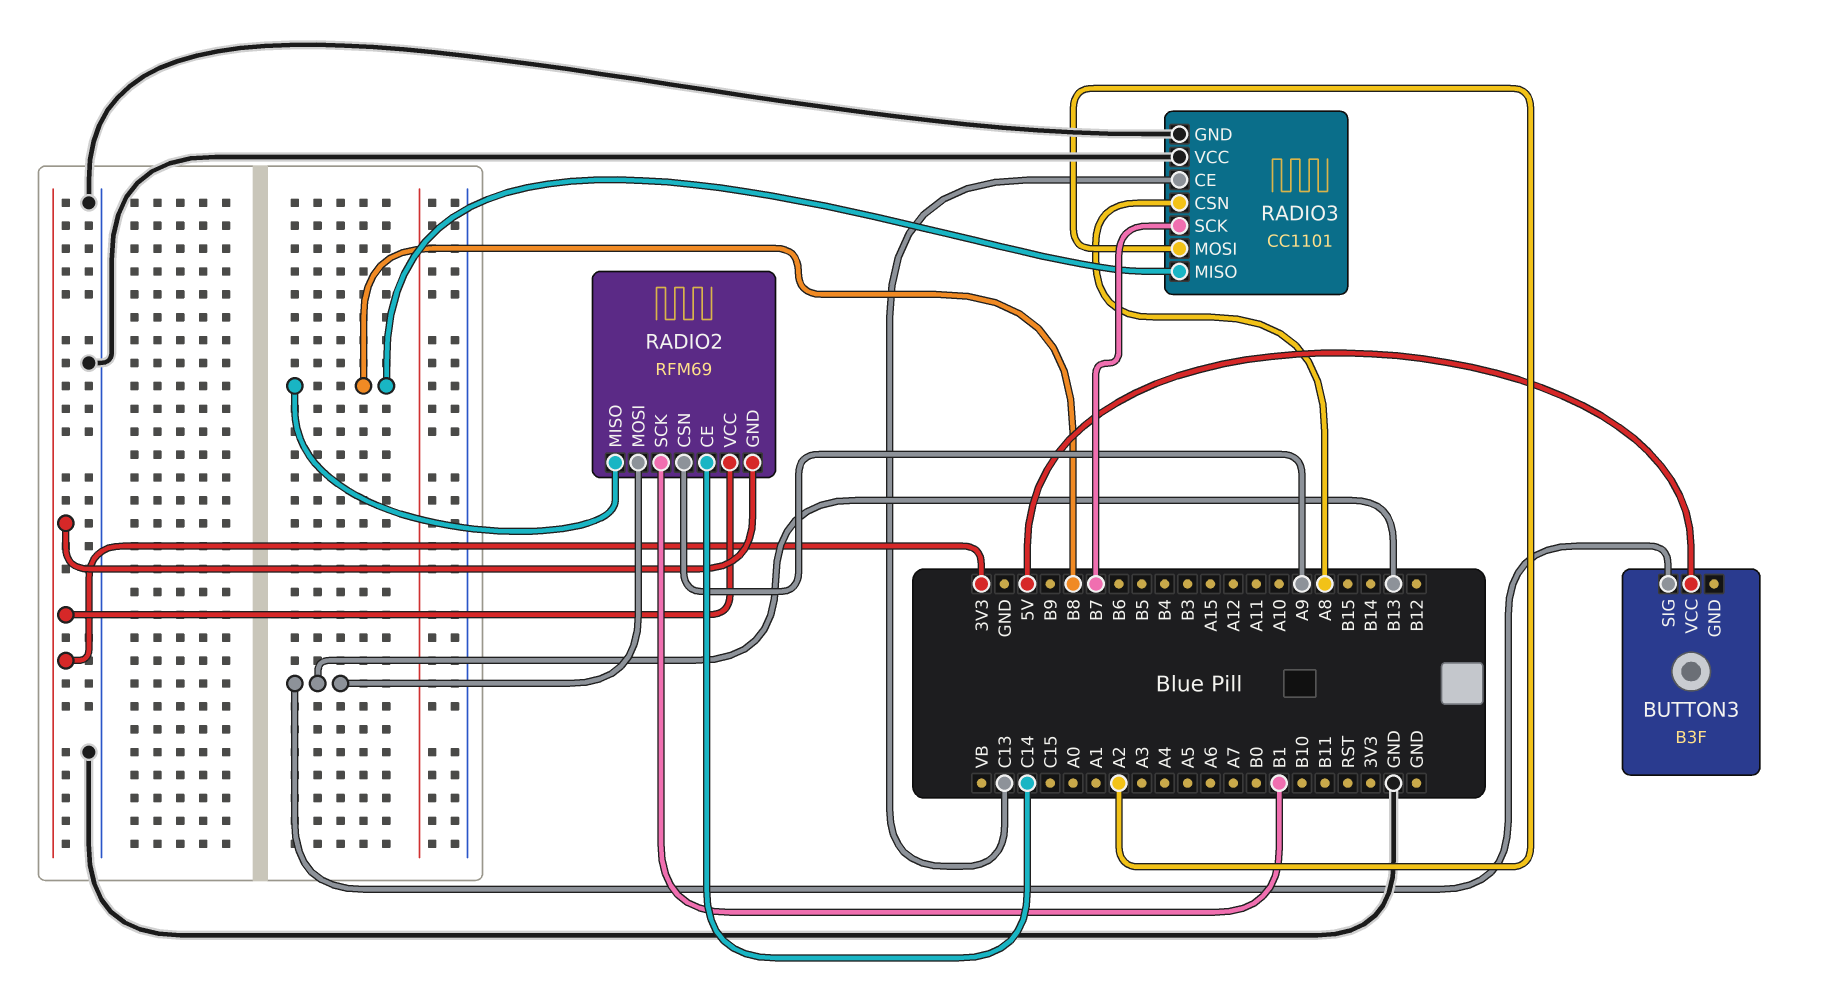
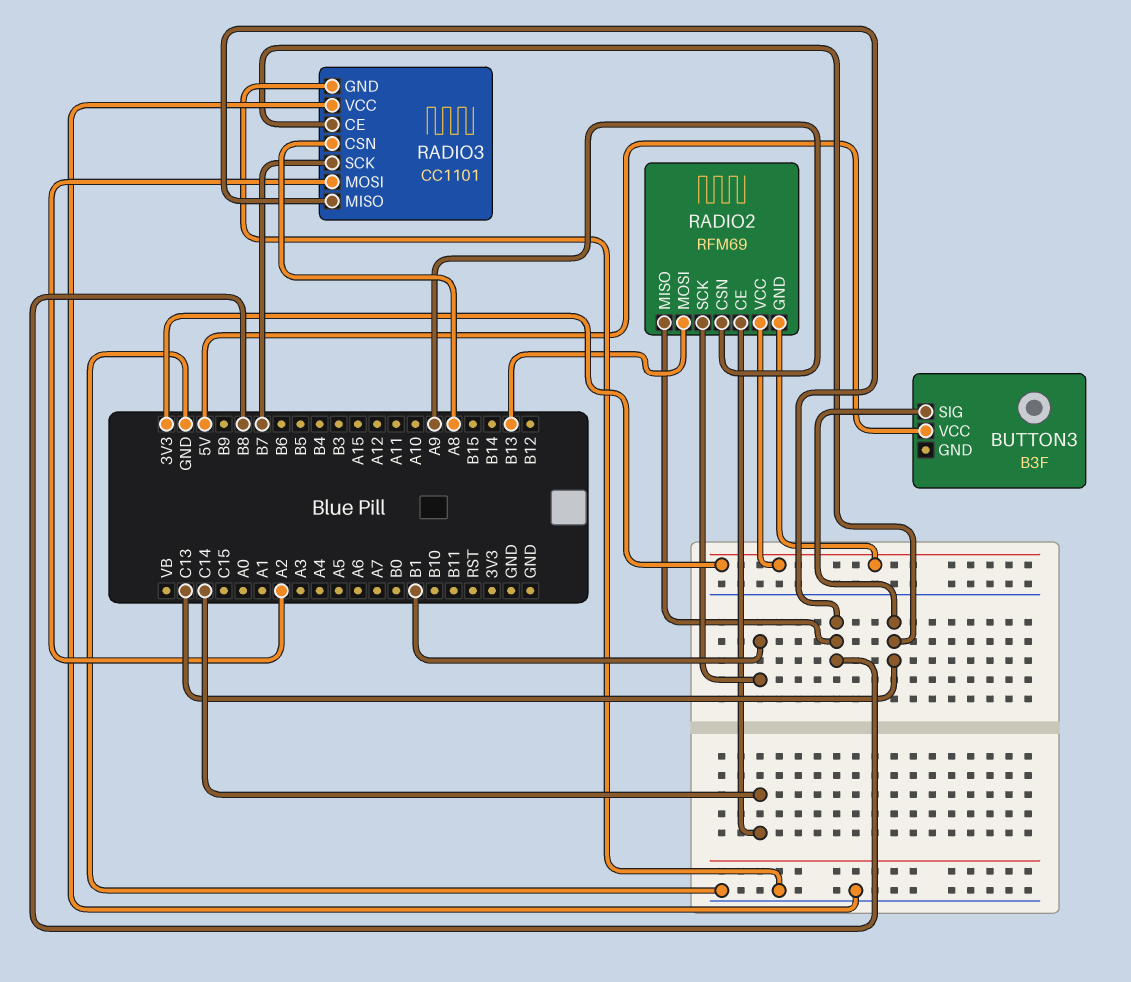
BUTTON3 pin SIG: B13 -> C13

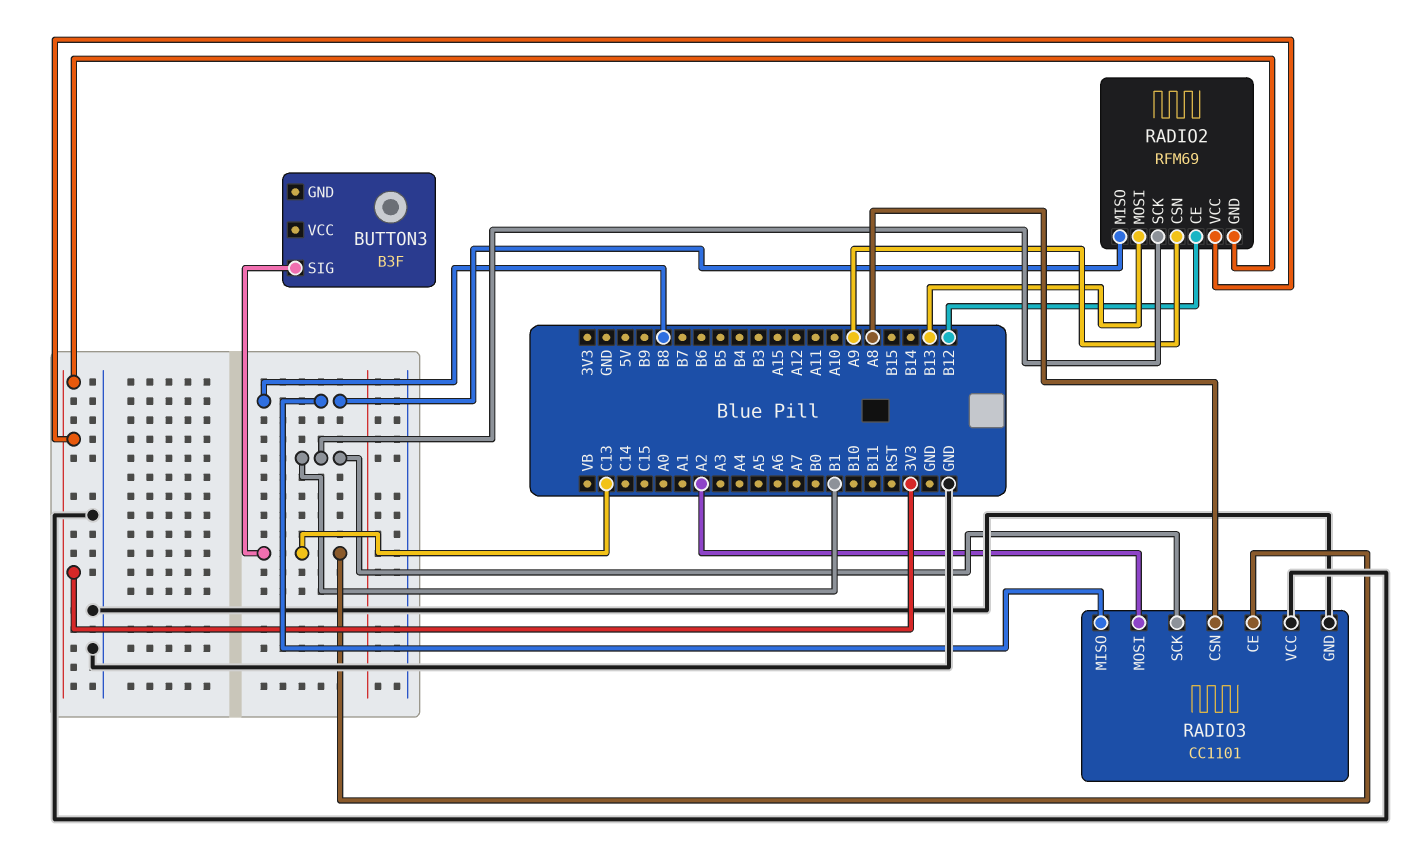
BUTTON3 pin VCC: 5V -> none
RADIO2 pin CE: C14 -> B12
RADIO3 pin SCK: B7 -> B1

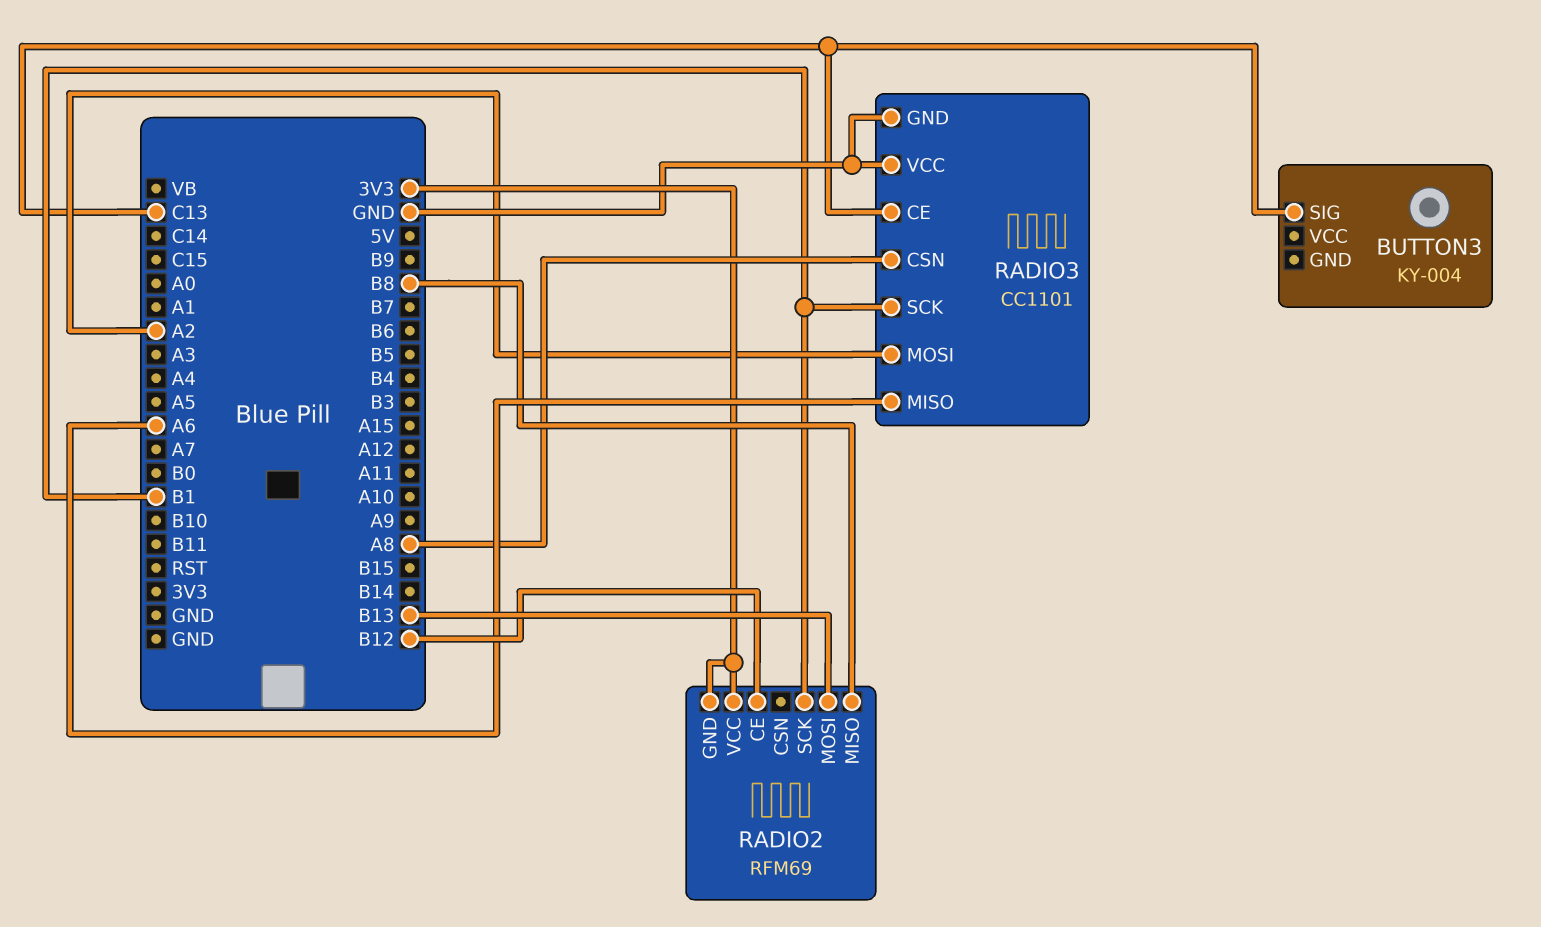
BUTTON3: B3F -> KY-004
RADIO2 pin CSN: A9 -> none
RADIO3 pin MISO: B8 -> A6

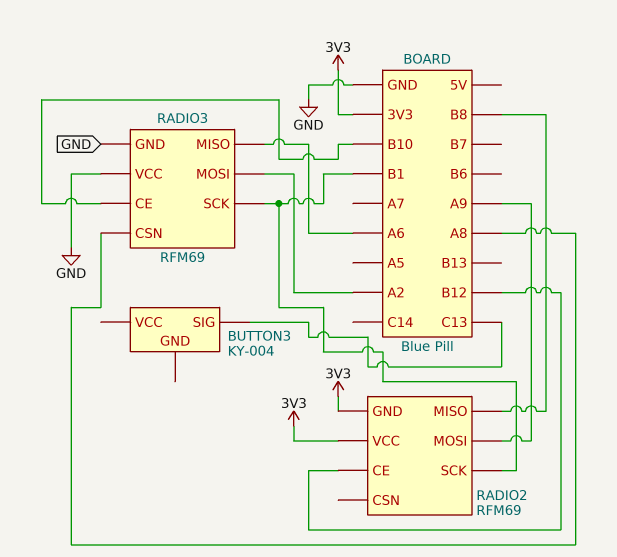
RADIO2 pin MOSI: B13 -> A9
RADIO3: CC1101 -> RFM69
RADIO3 pin CE: C13 -> B10

